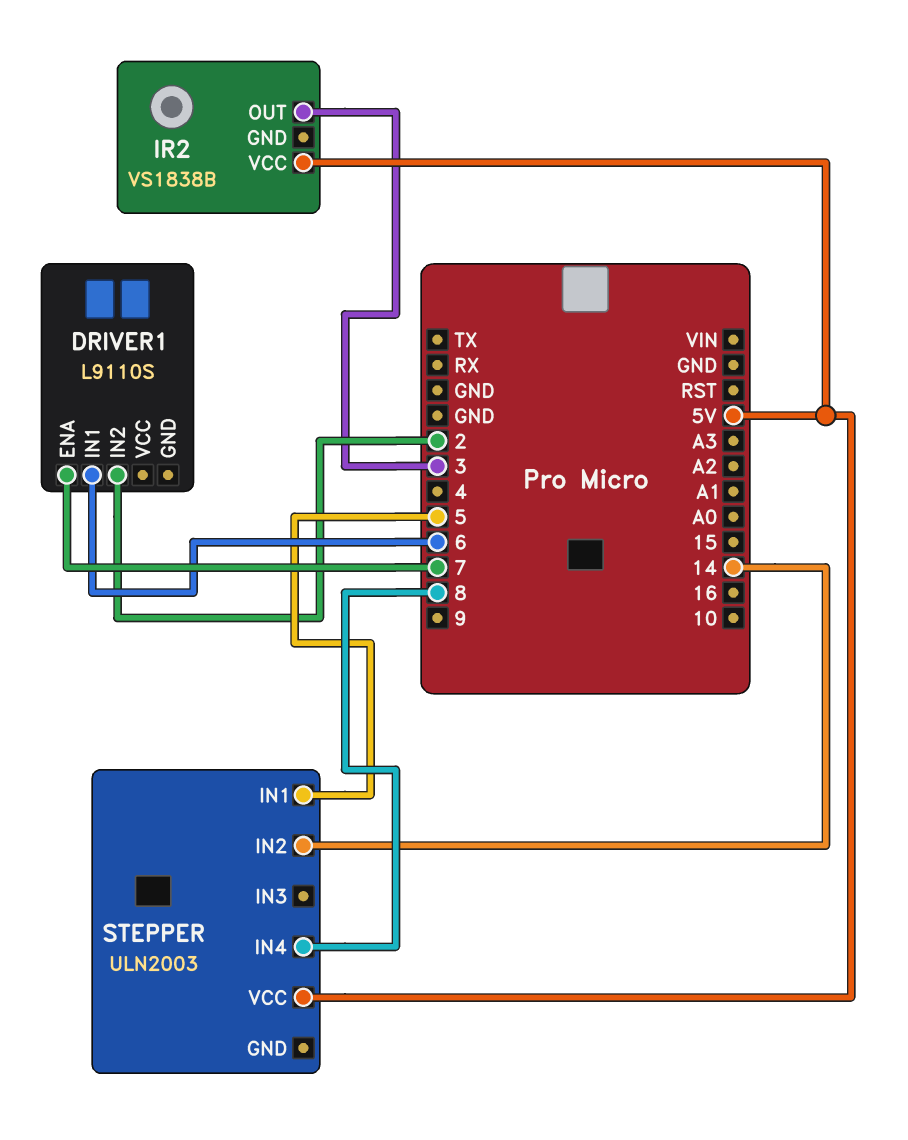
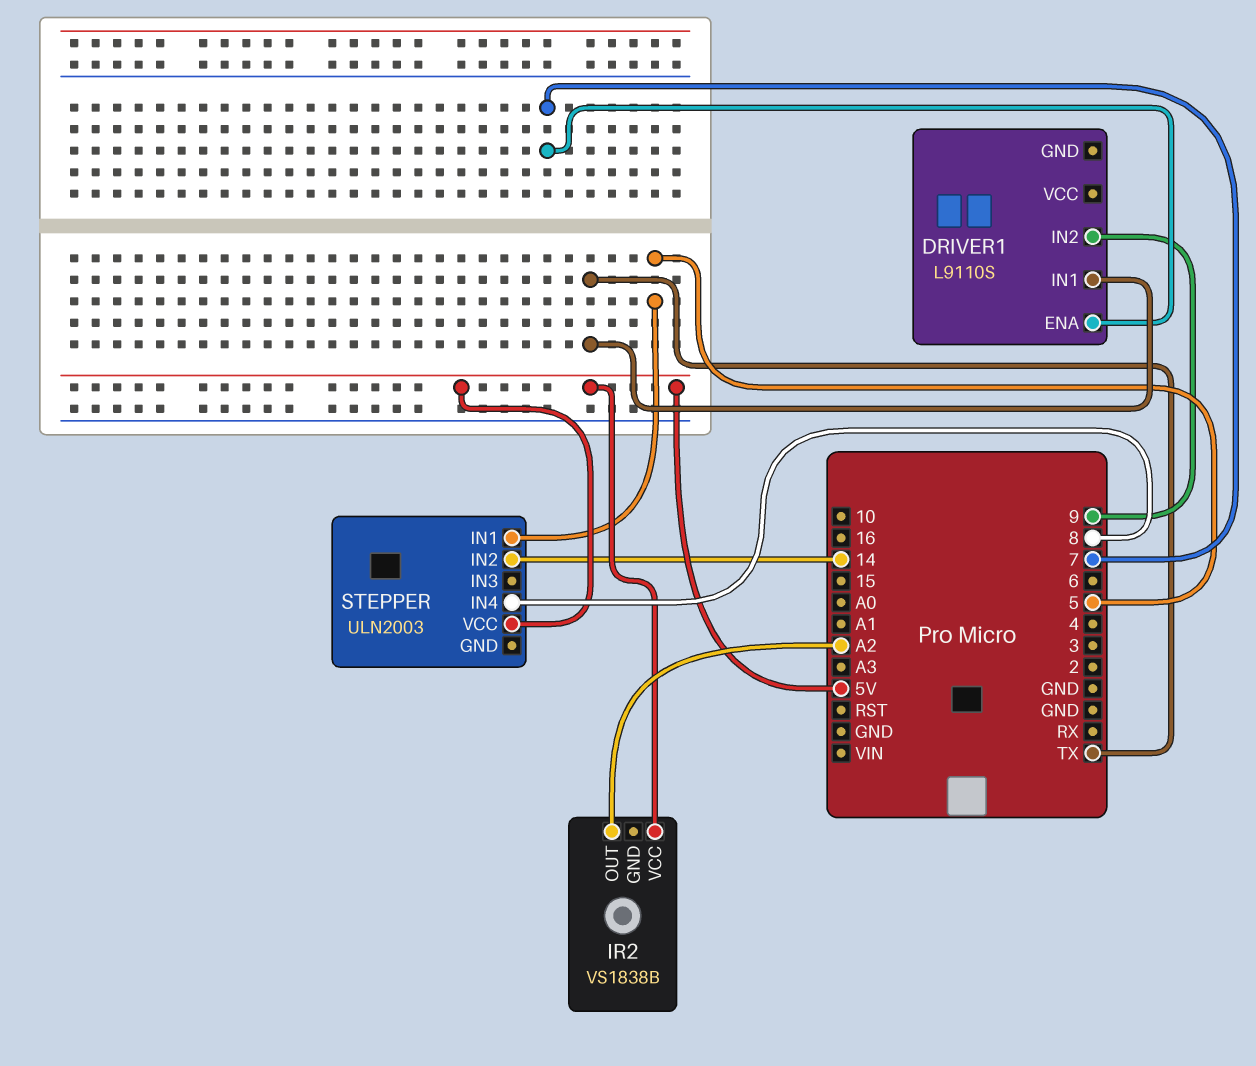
DRIVER1 pin IN1: 6 -> TX
DRIVER1 pin IN2: 2 -> 9
IR2 pin OUT: 3 -> A2

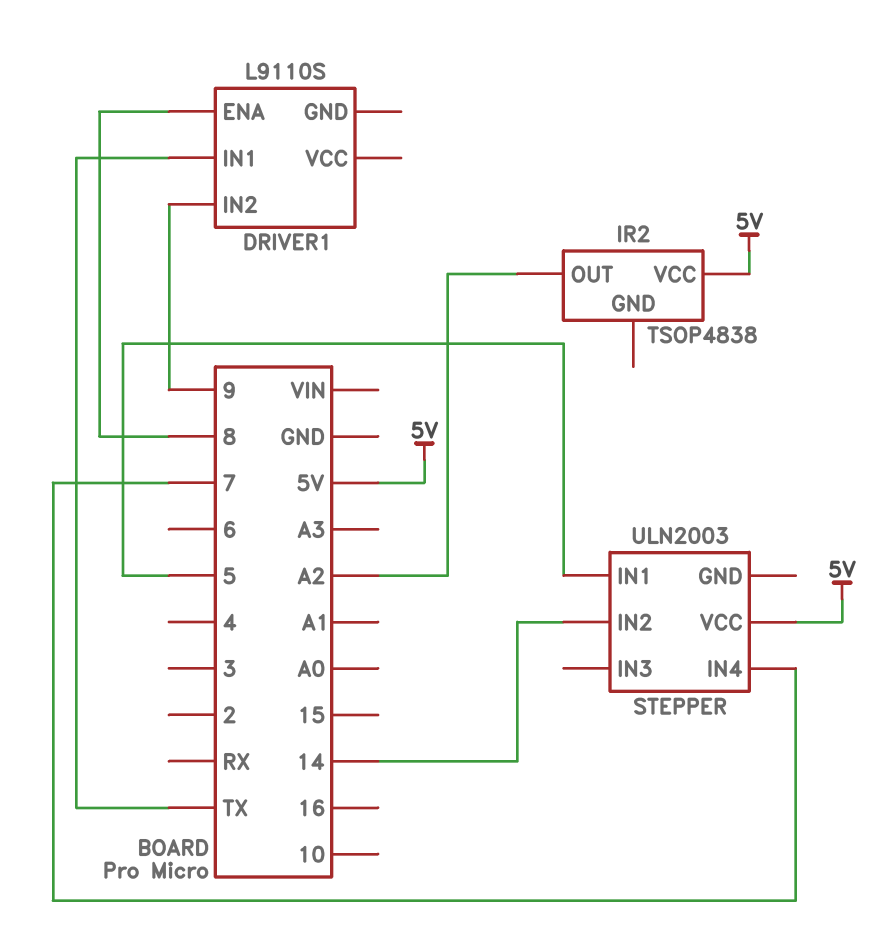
DRIVER1 pin ENA: 7 -> 8
IR2: VS1838B -> TSOP4838
STEPPER pin IN4: 8 -> 7

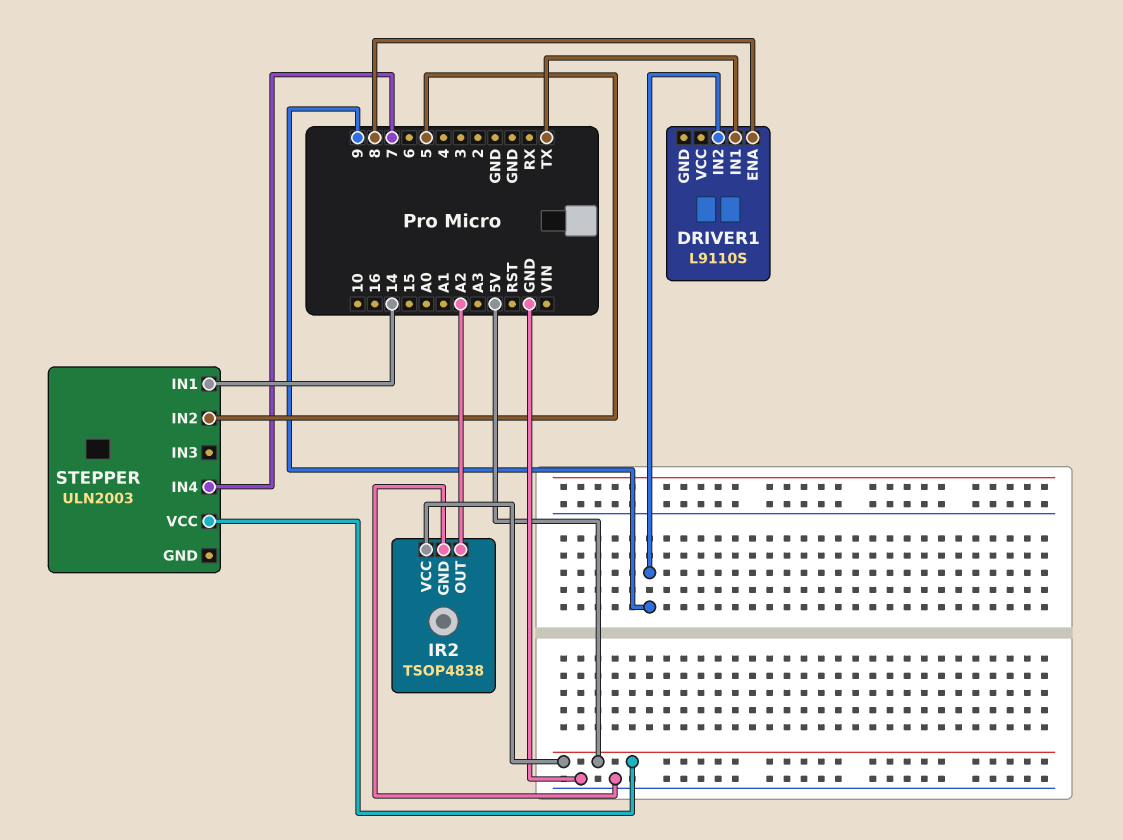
IR2 pin GND: none -> GND
STEPPER pin IN1: 5 -> 14
STEPPER pin IN2: 14 -> 5

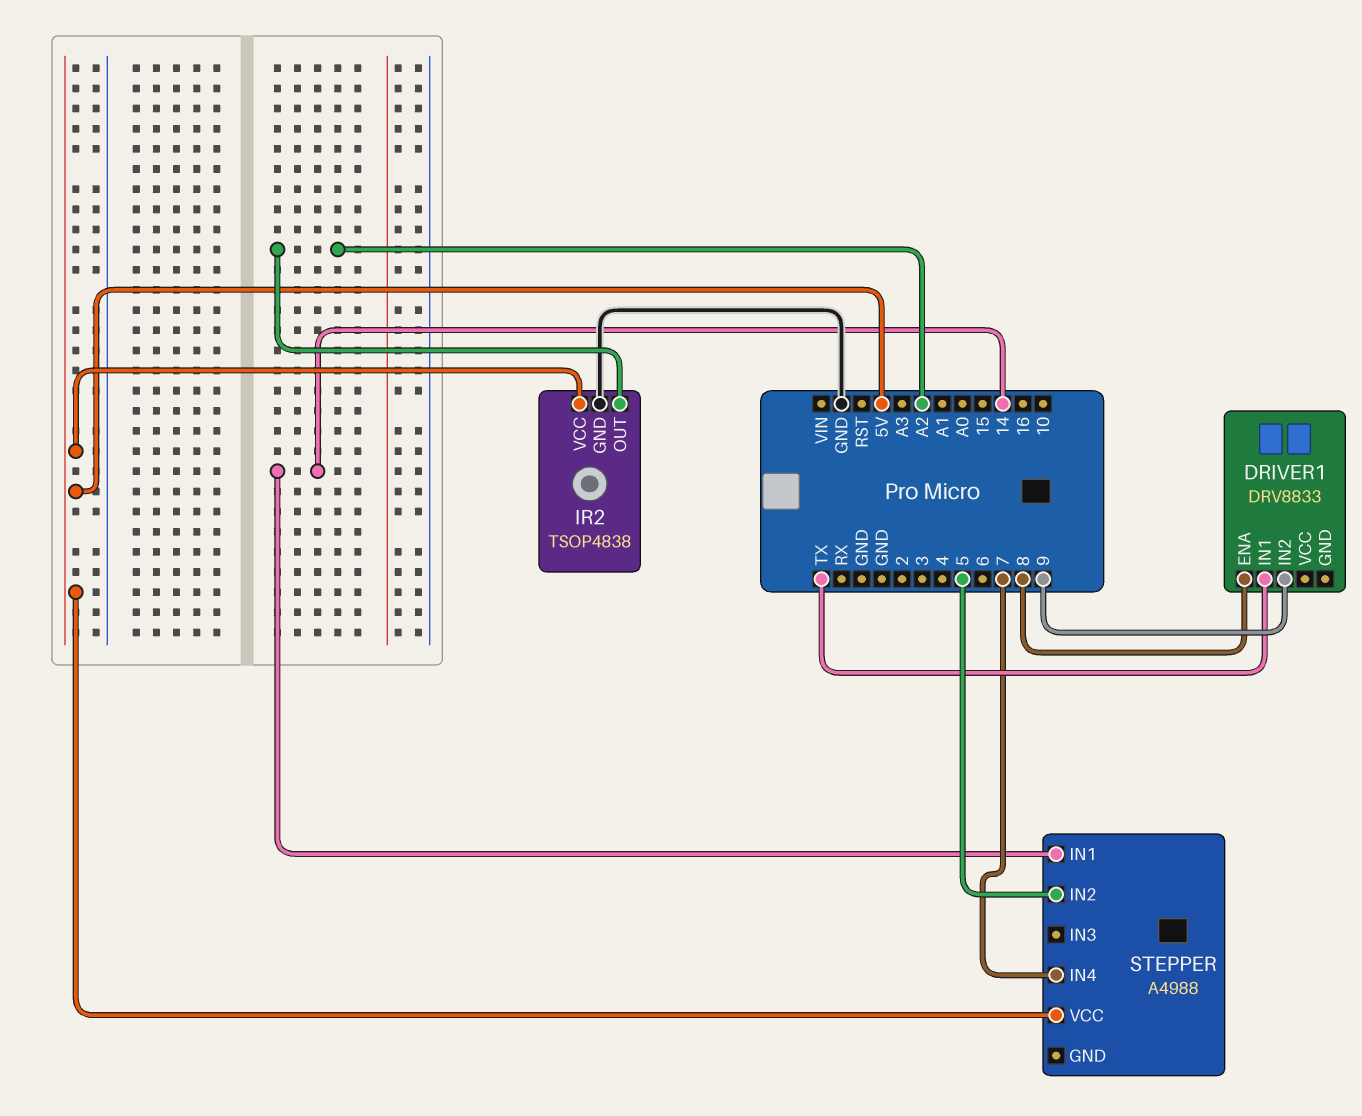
DRIVER1: L9110S -> DRV8833
STEPPER: ULN2003 -> A4988

